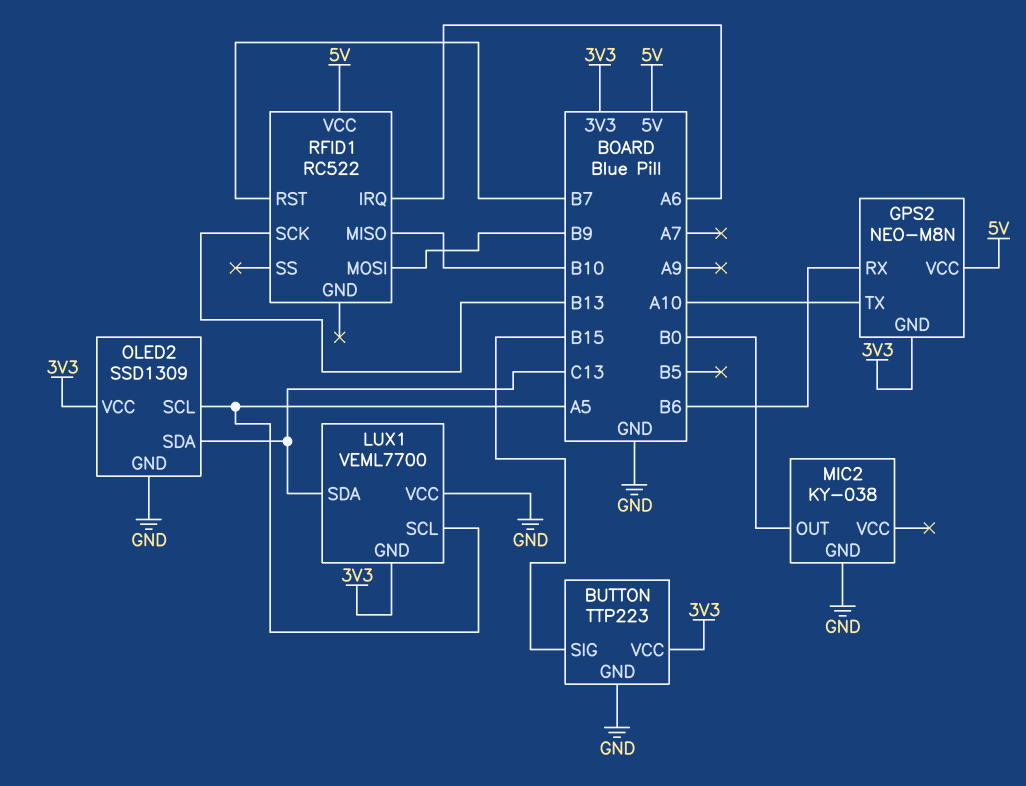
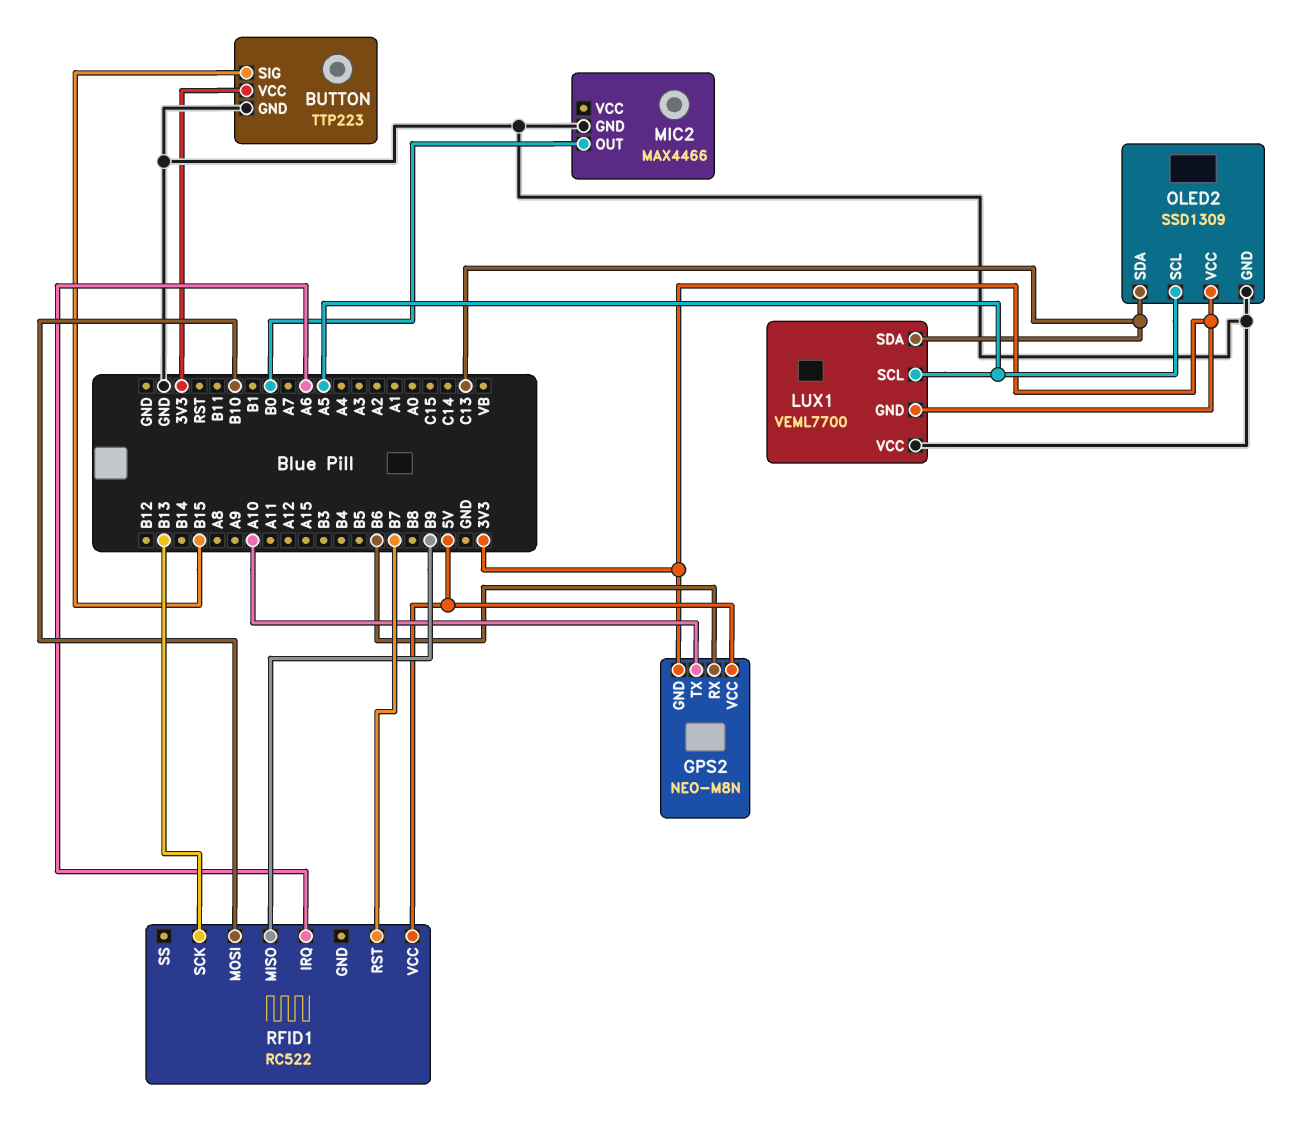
MIC2: KY-038 -> MAX4466
RFID1 pin MISO: B10 -> B9
RFID1 pin MOSI: B9 -> B10

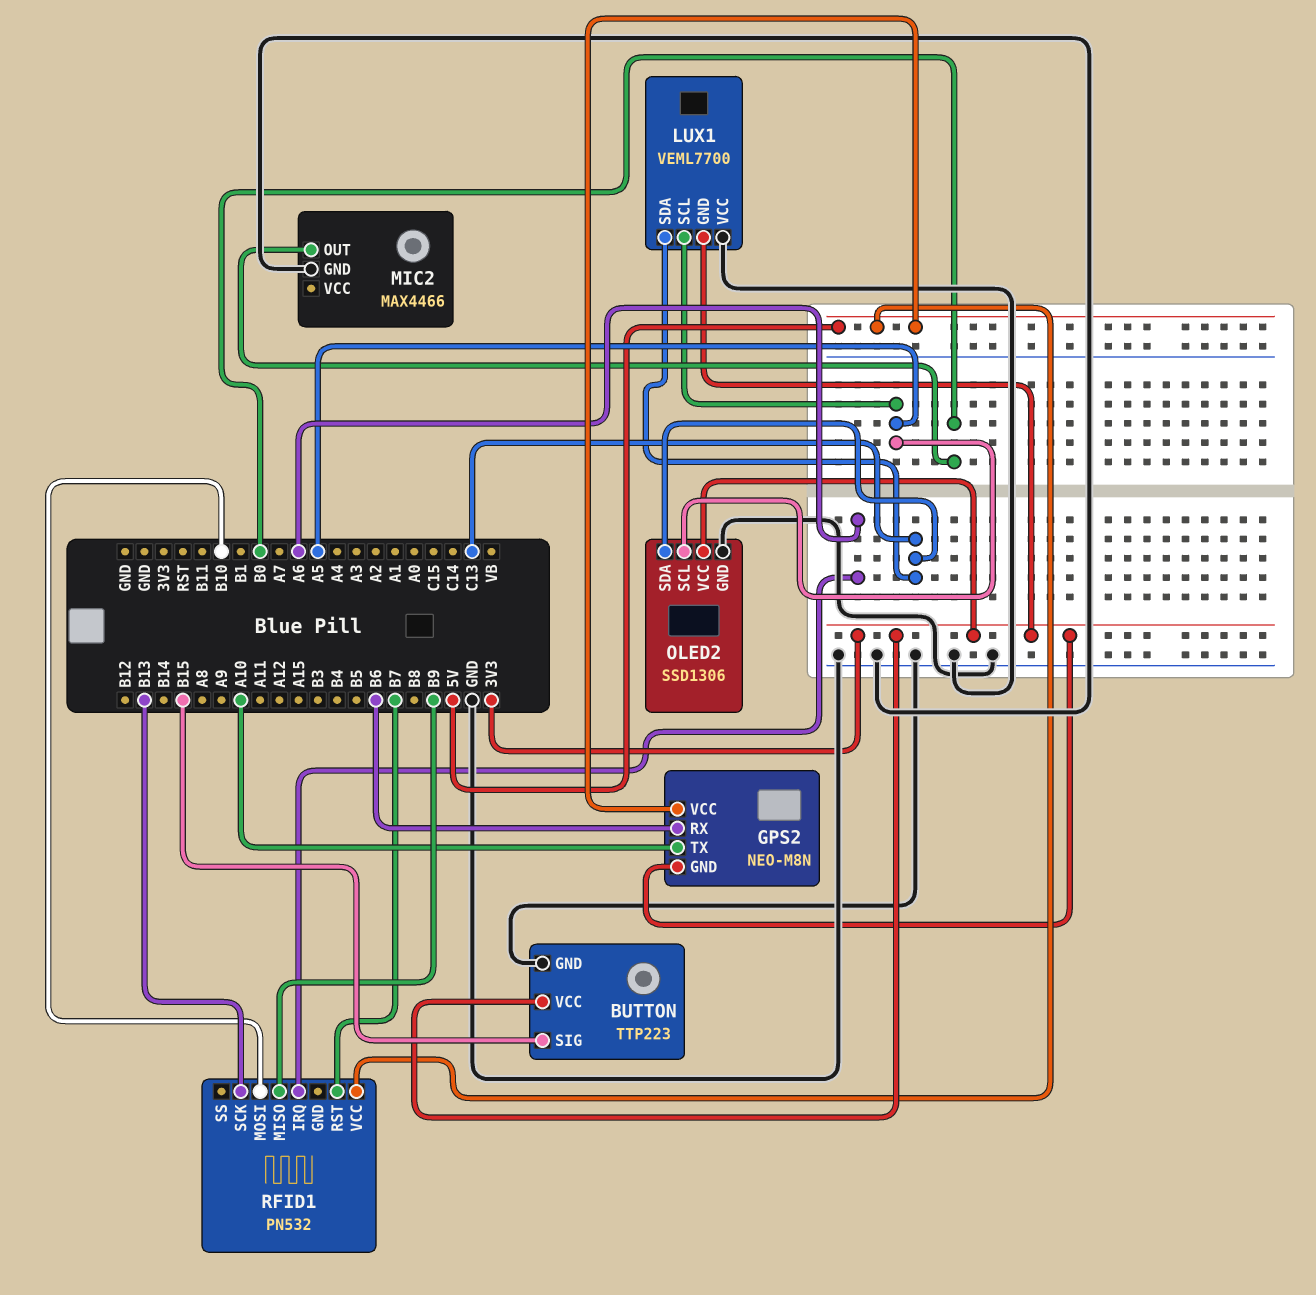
OLED2: SSD1309 -> SSD1306
RFID1: RC522 -> PN532

